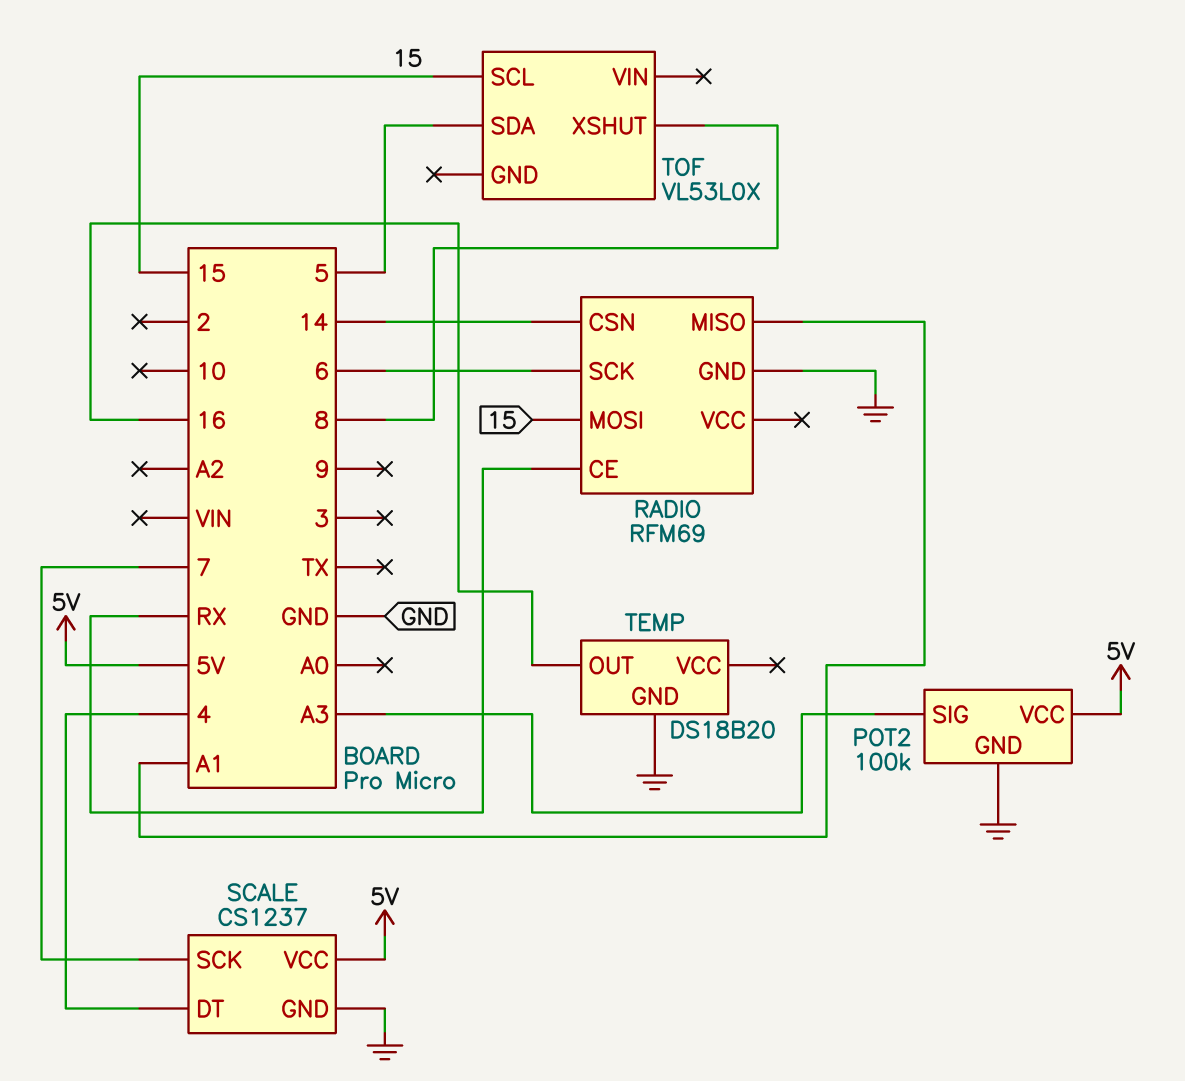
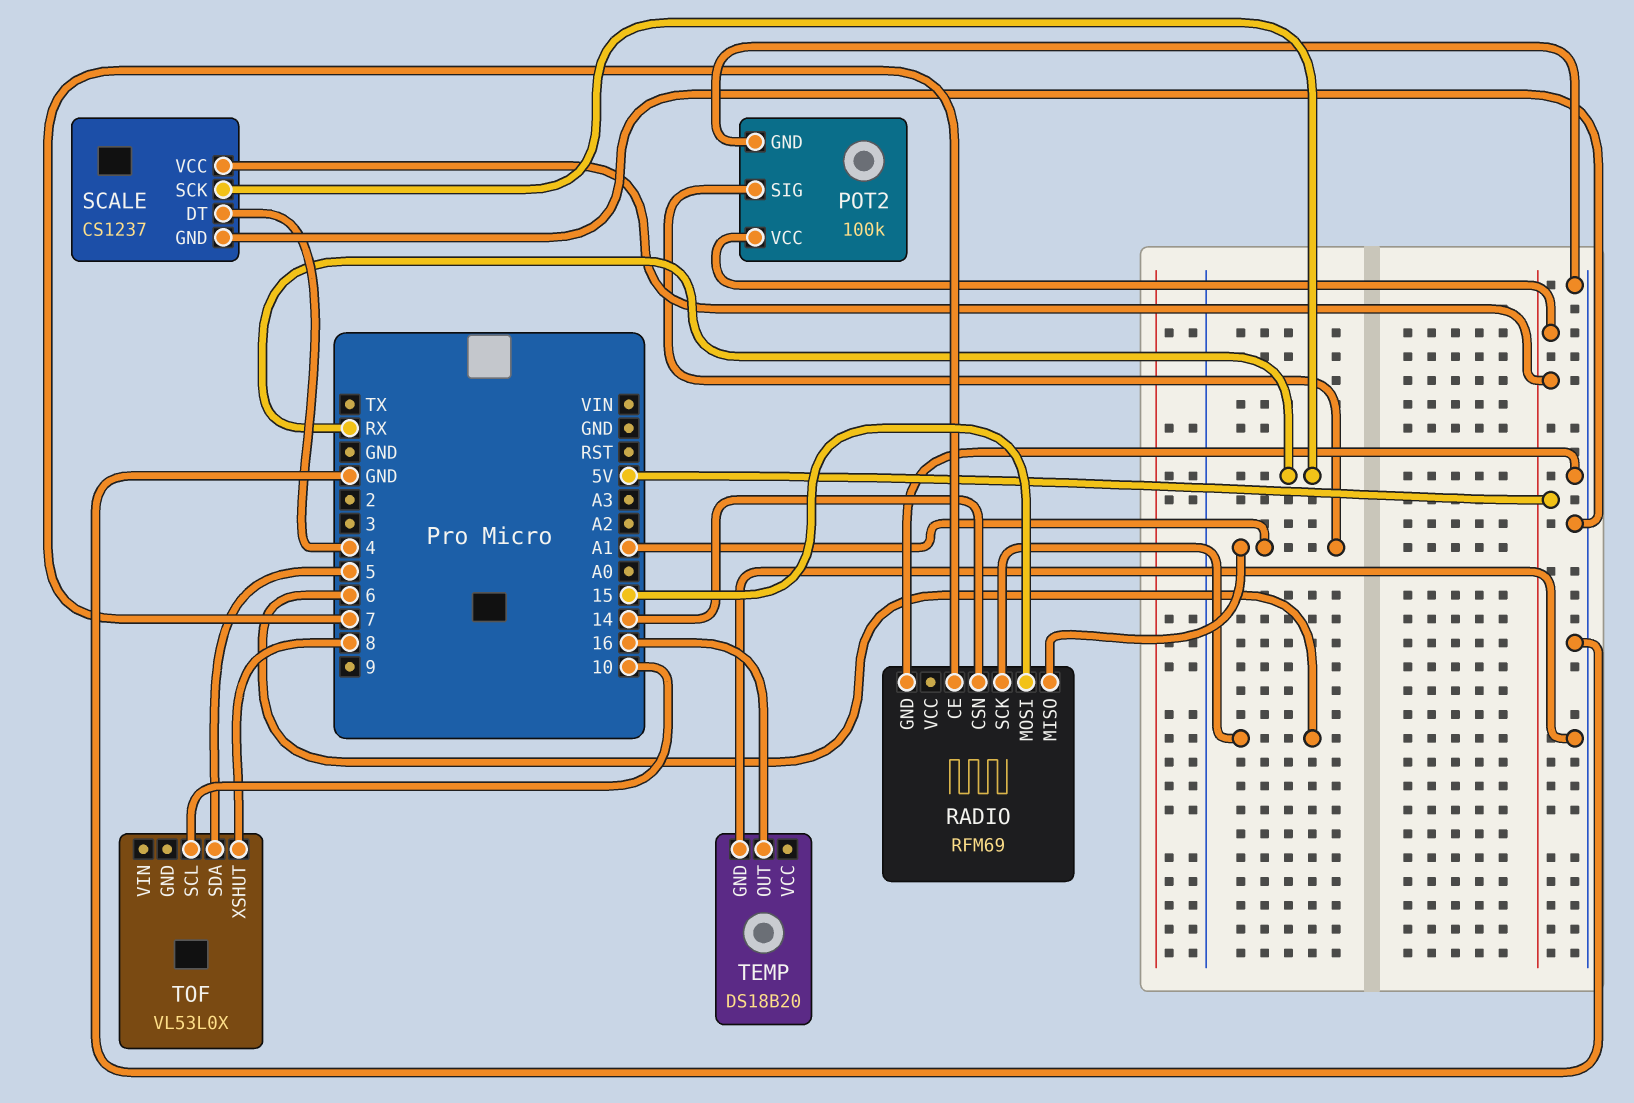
POT2 pin SIG: A3 -> A1
RADIO pin CE: RX -> 7
SCALE pin SCK: 7 -> RX
TOF pin SCL: 15 -> 10

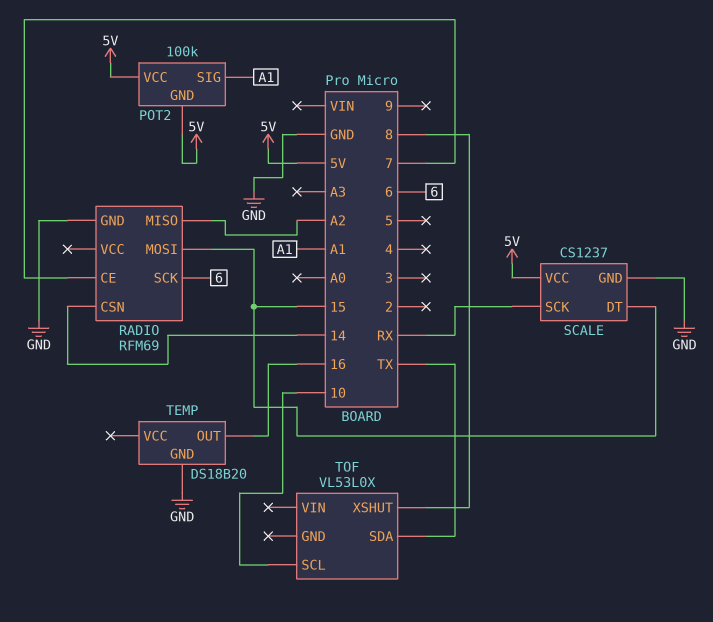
POT2 pin GND: GND -> 5V
RADIO pin MISO: A1 -> A2
SCALE pin DT: 4 -> 15
TOF pin SDA: 5 -> TX

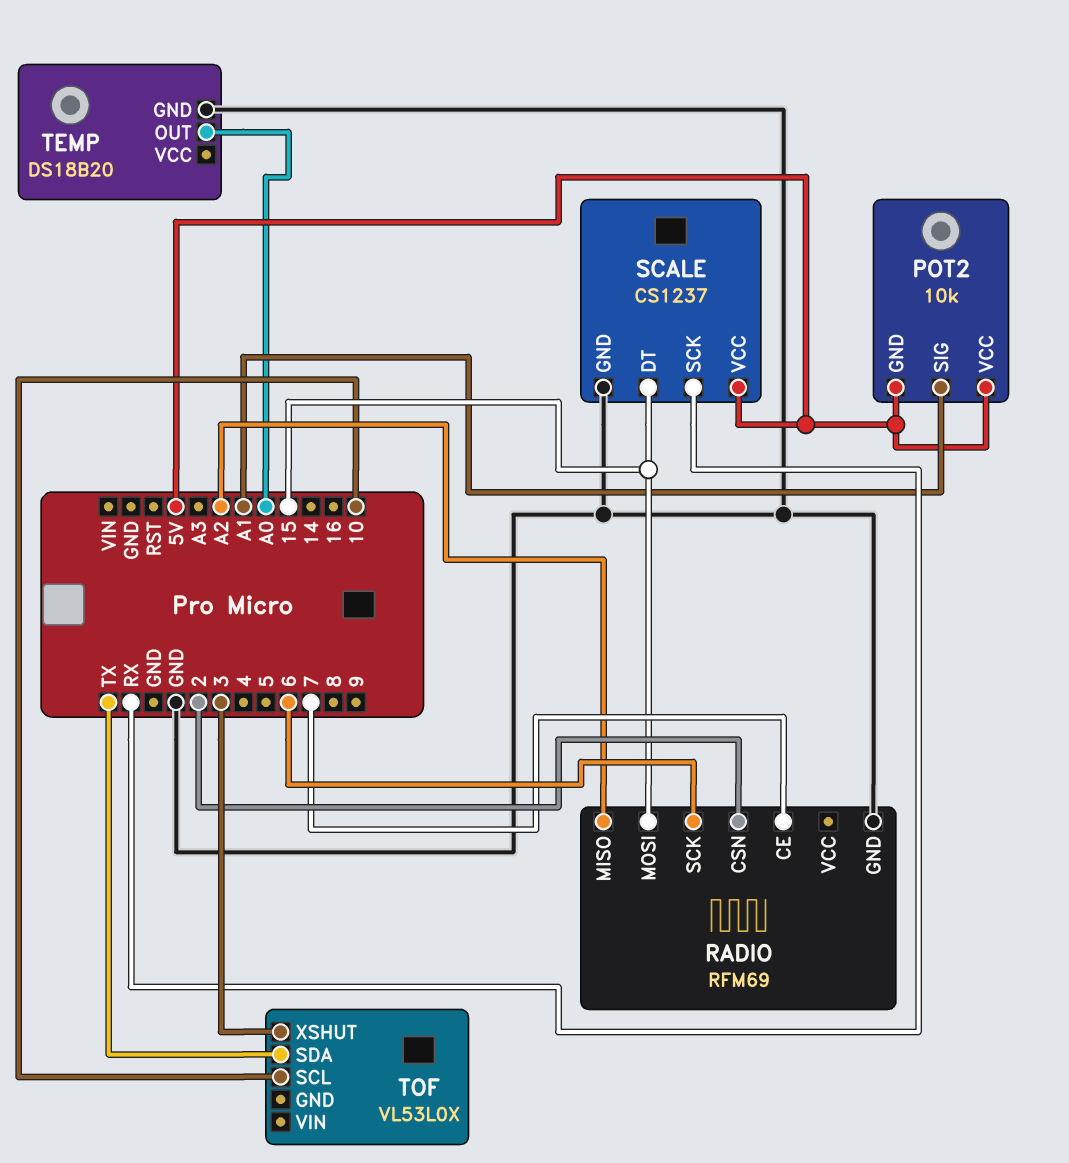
POT2: 100k -> 10k
RADIO pin CSN: 14 -> 2
TEMP pin OUT: 16 -> A0
TOF pin XSHUT: 8 -> 3

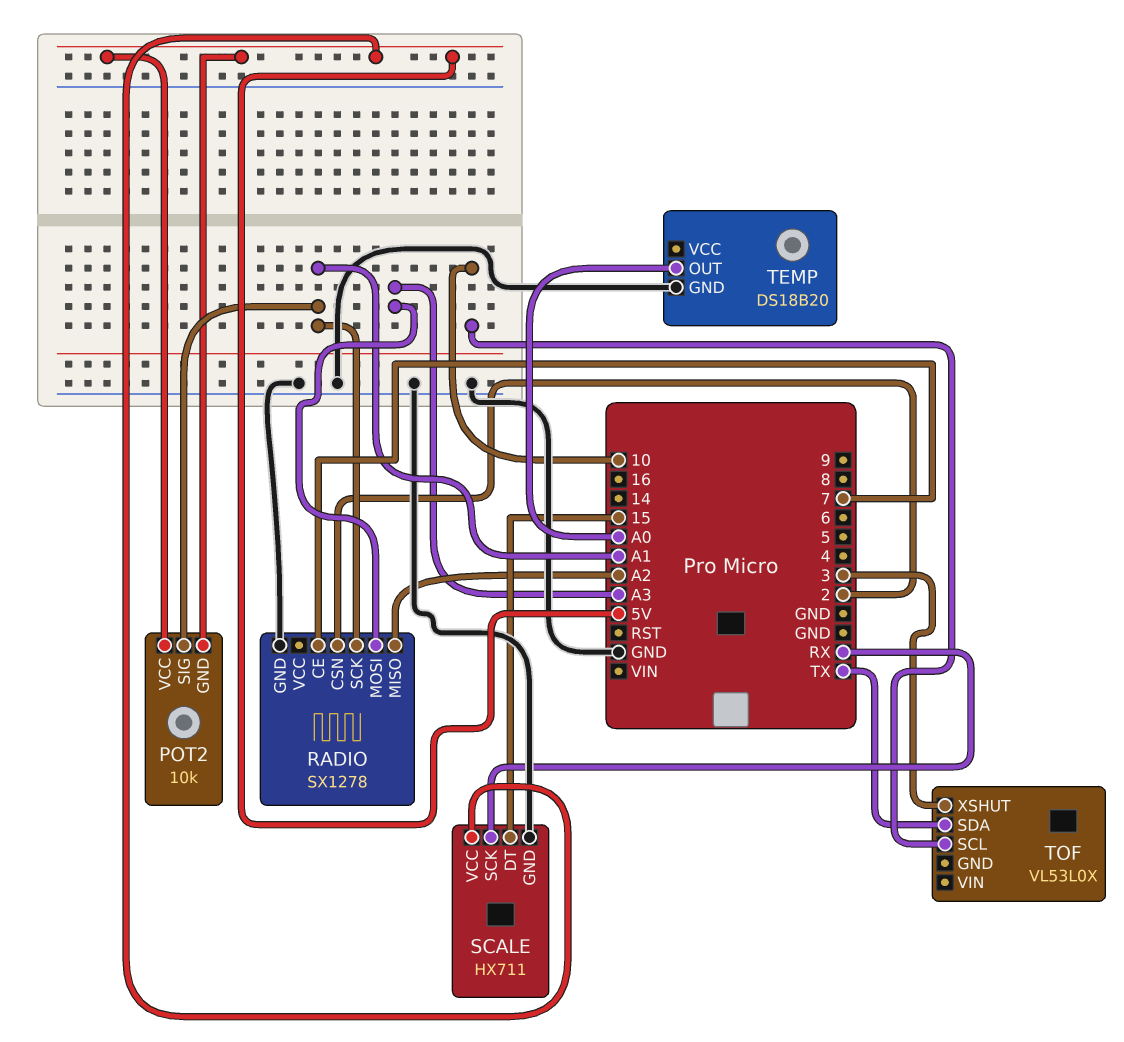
RADIO: RFM69 -> SX1278
RADIO pin MOSI: 15 -> A3
RADIO pin SCK: 6 -> A1
SCALE: CS1237 -> HX711

